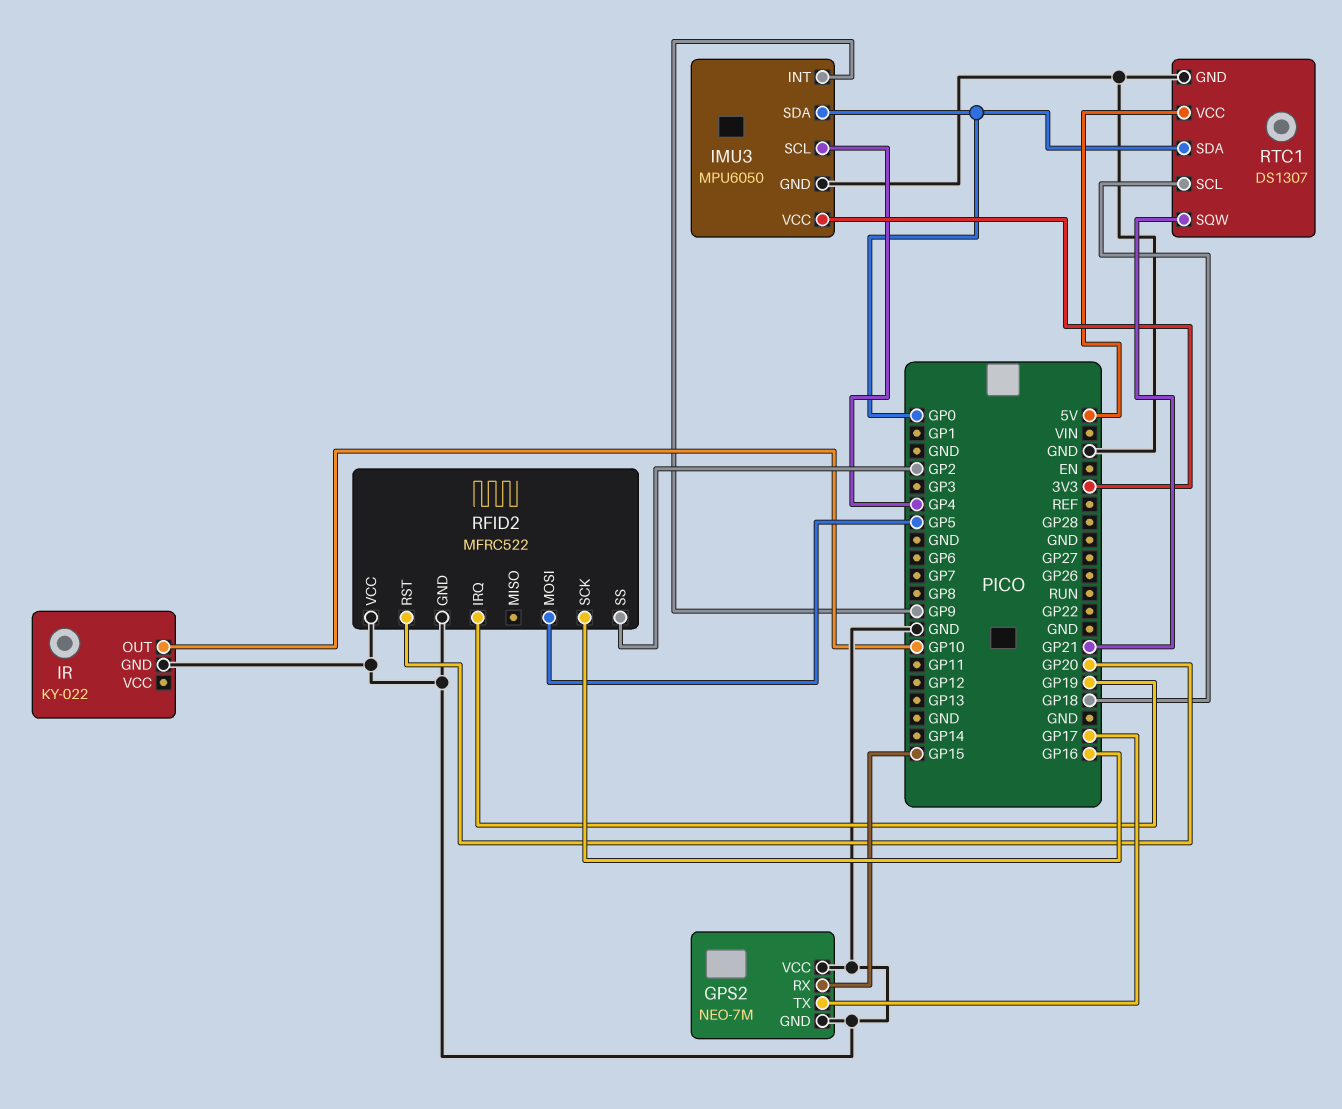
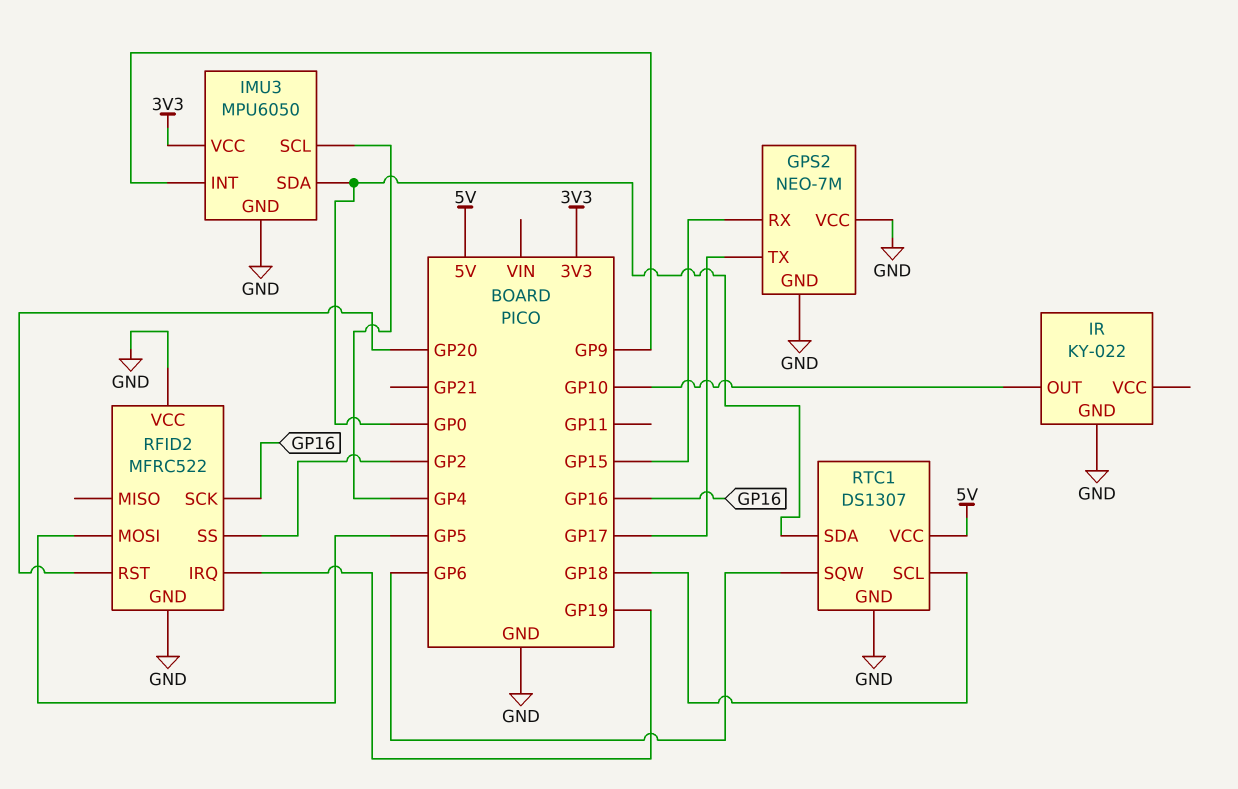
RTC1 pin SQW: GP21 -> GP6

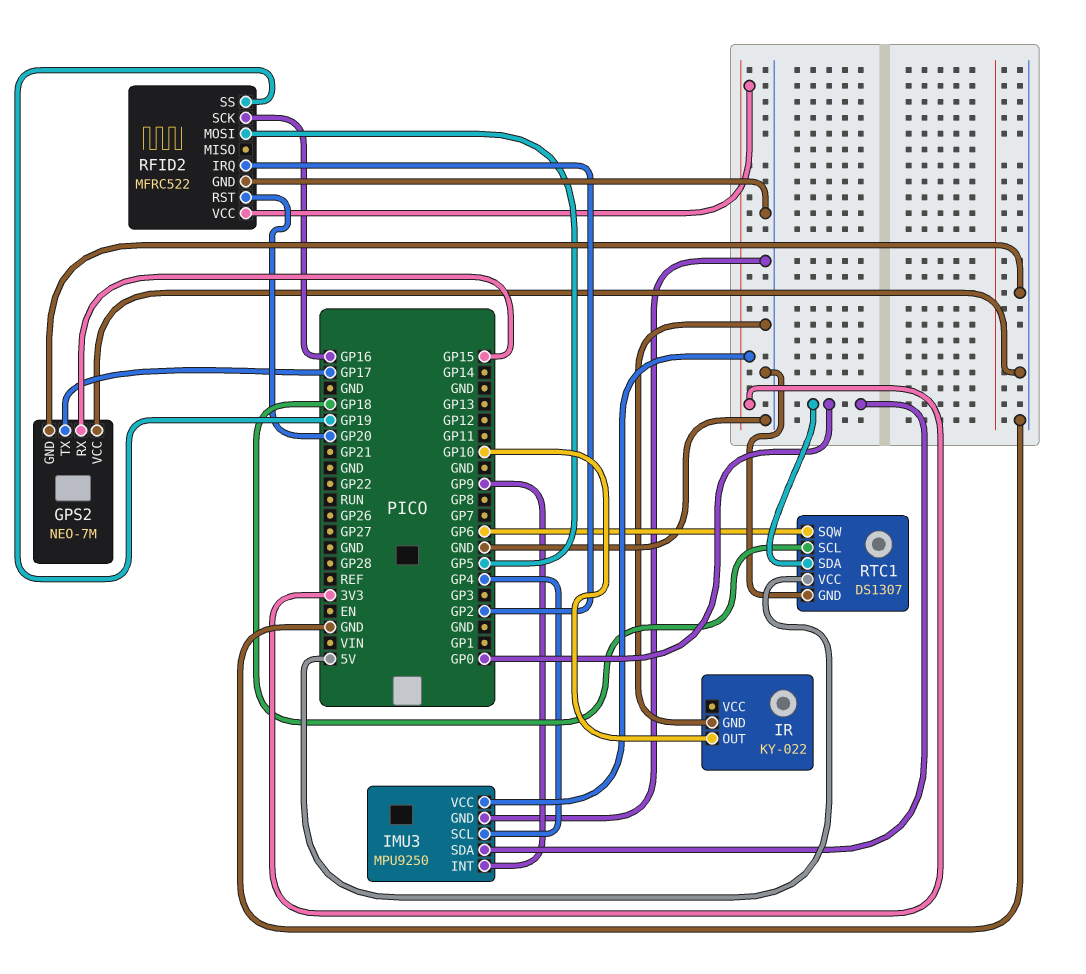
IMU3: MPU6050 -> MPU9250
RFID2 pin IRQ: GP19 -> GP2
RFID2 pin SS: GP2 -> GP19
RFID2 pin VCC: GND -> 3V3

